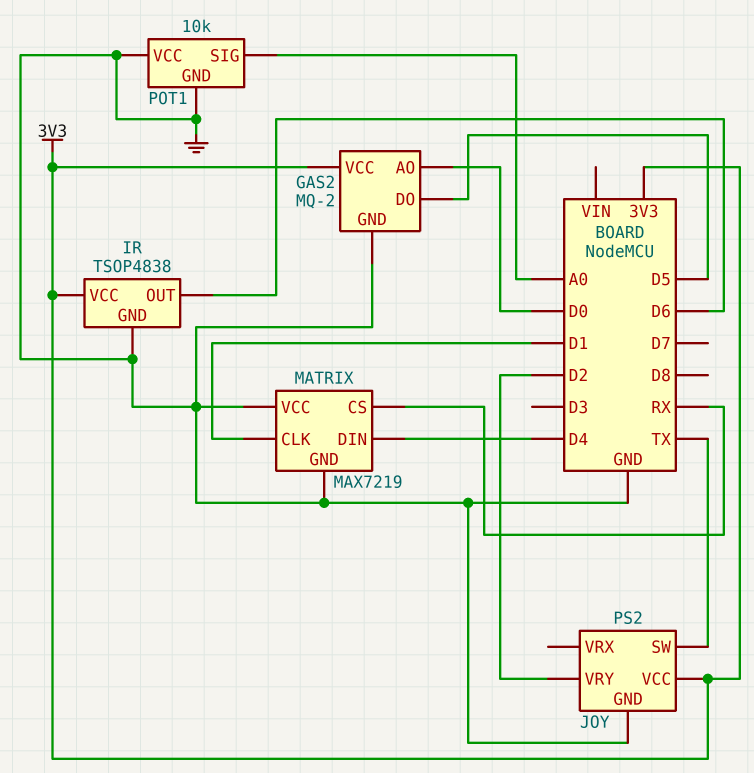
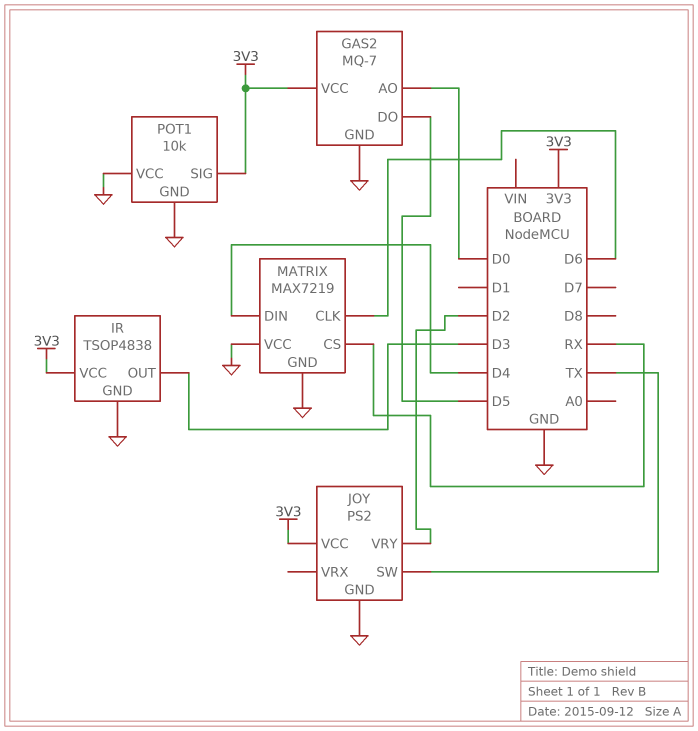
GAS2: MQ-2 -> MQ-7
IR pin OUT: D6 -> D3
MATRIX pin CLK: D1 -> D6
POT1 pin SIG: A0 -> 3V3

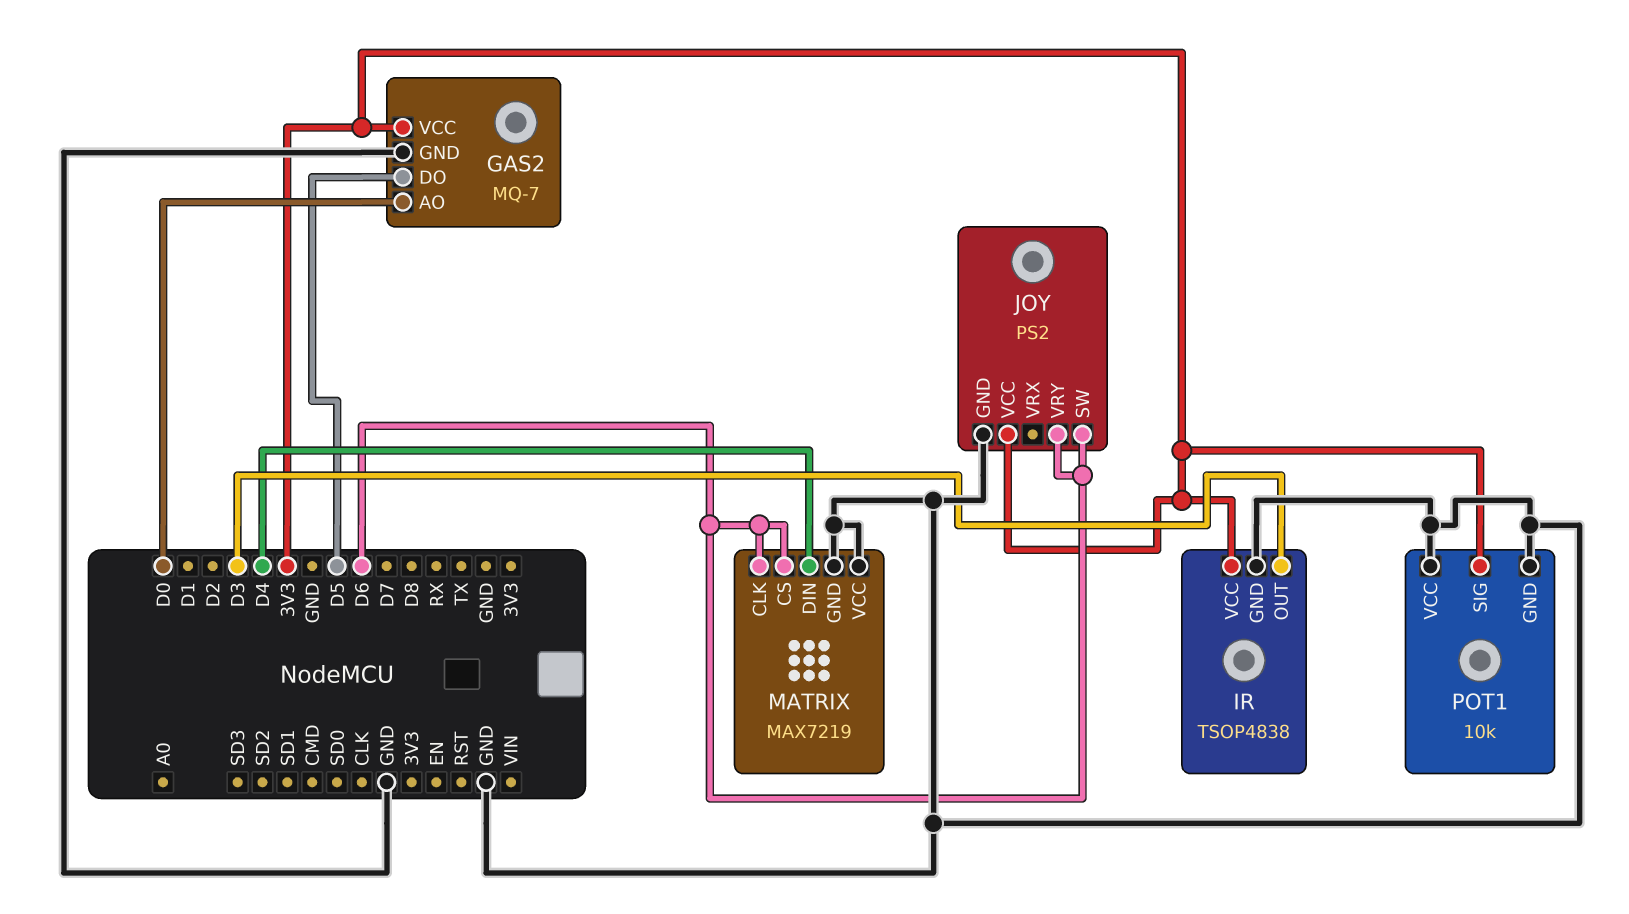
JOY pin SW: TX -> D6
JOY pin VRY: D2 -> D6
MATRIX pin CS: RX -> D6

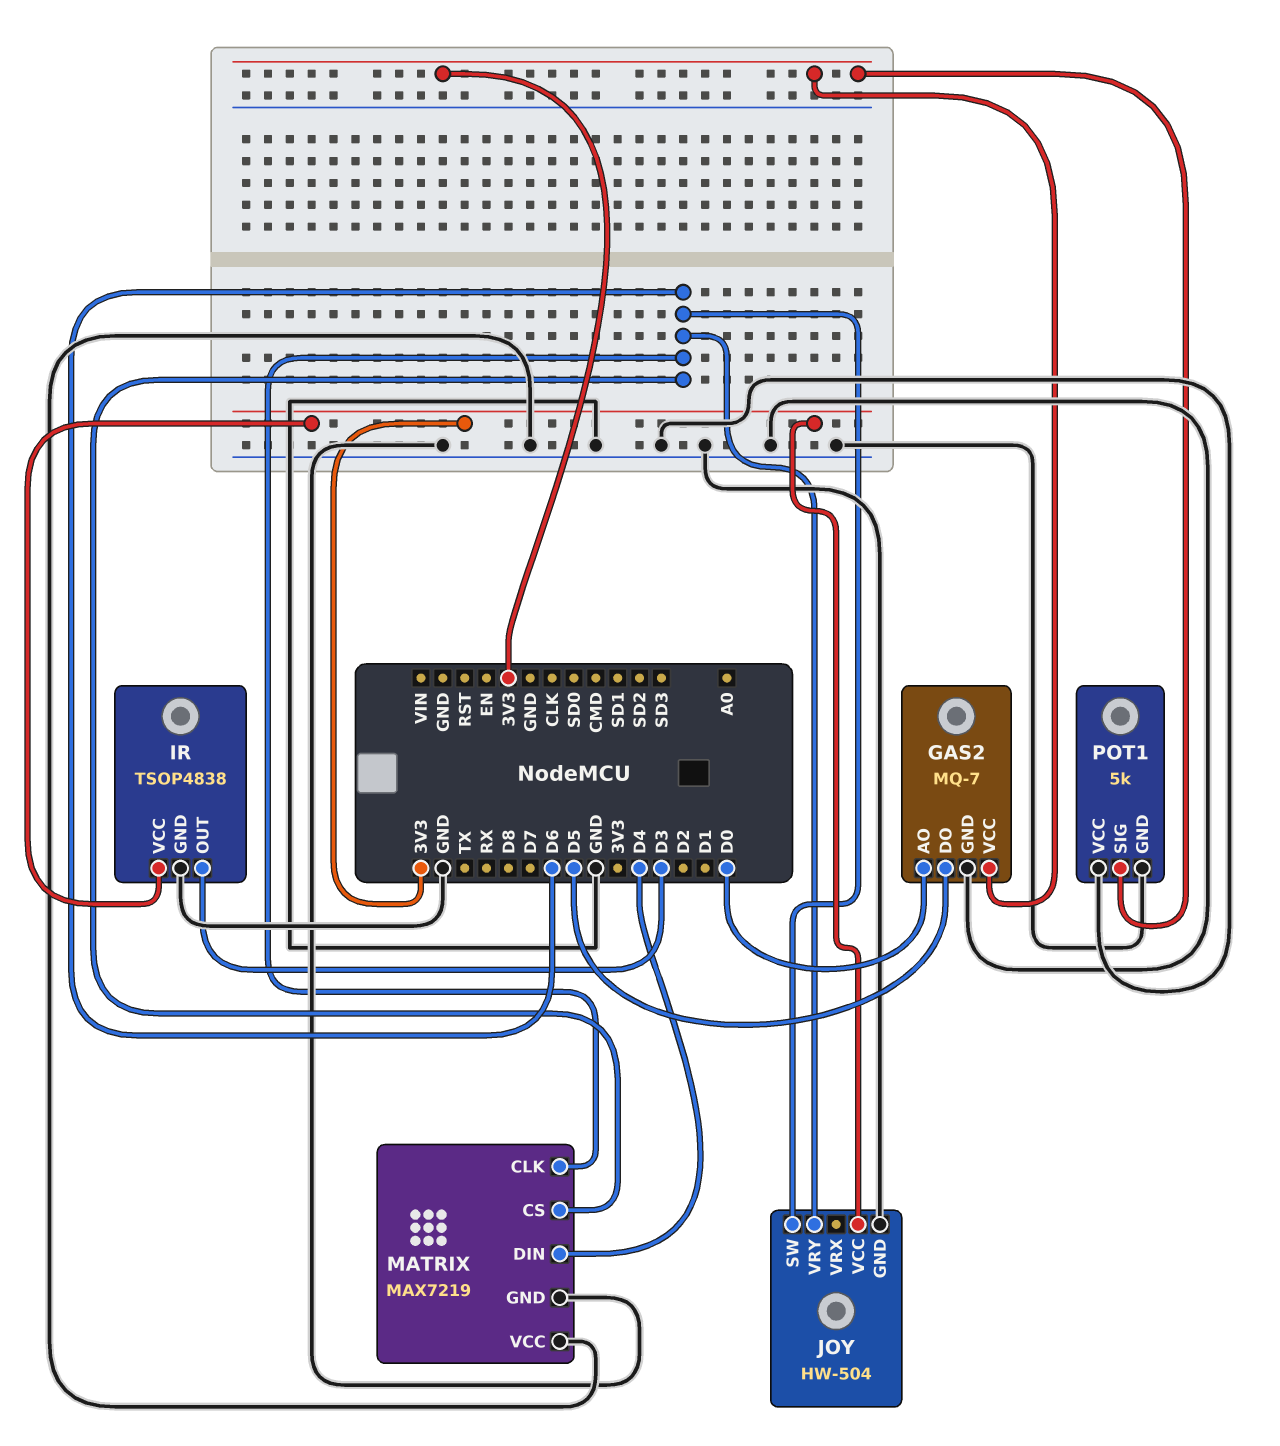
JOY: PS2 -> HW-504
POT1: 10k -> 5k

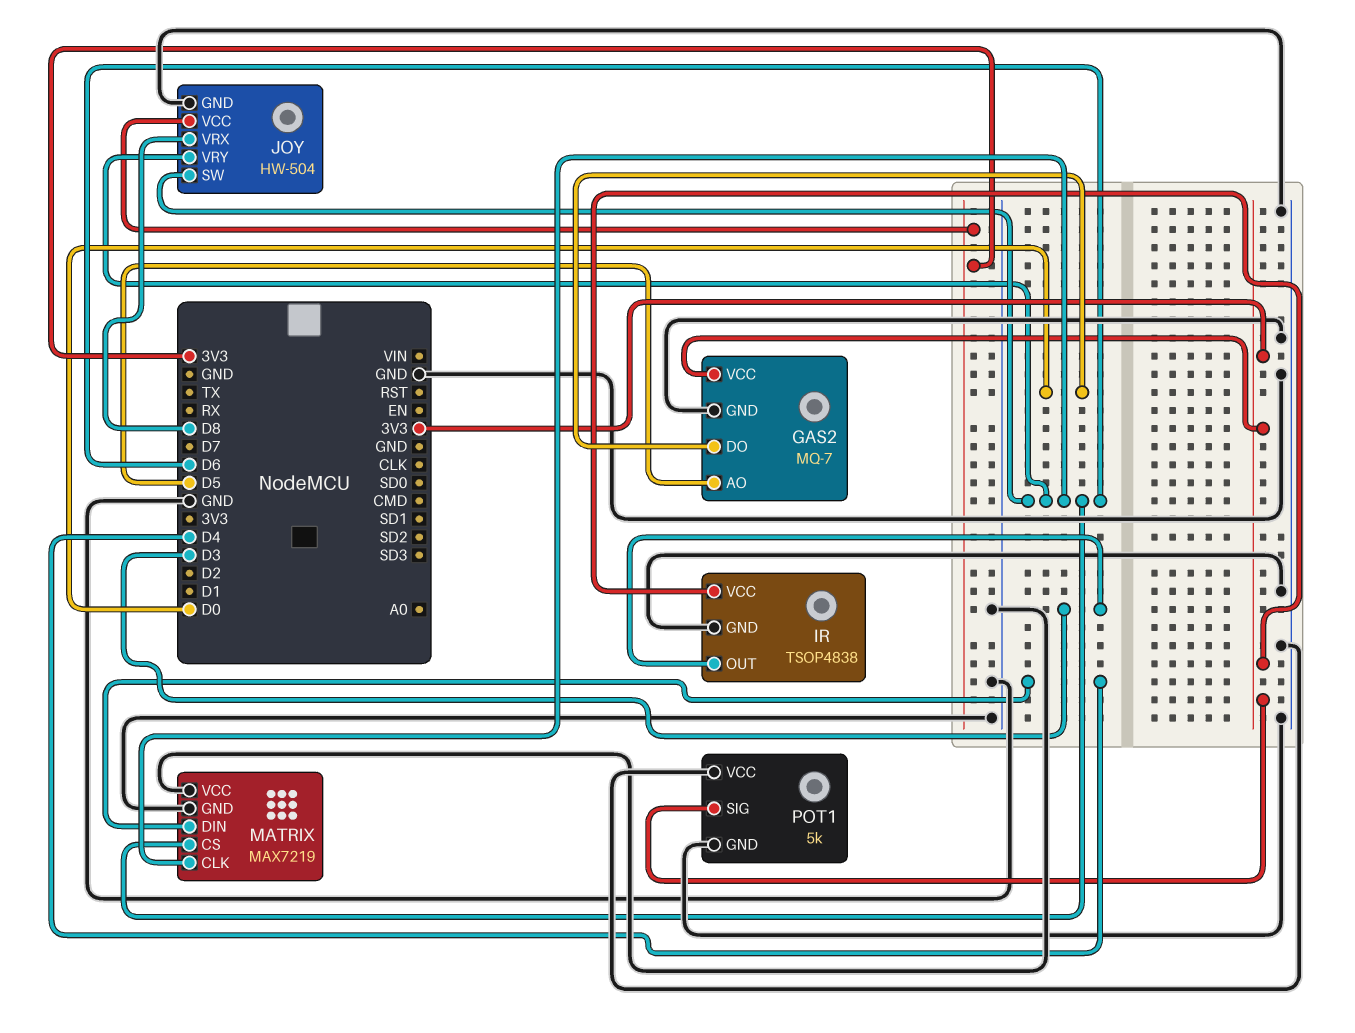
GAS2 pin AO: D0 -> D5
GAS2 pin DO: D5 -> D0
JOY pin VRX: none -> D8

